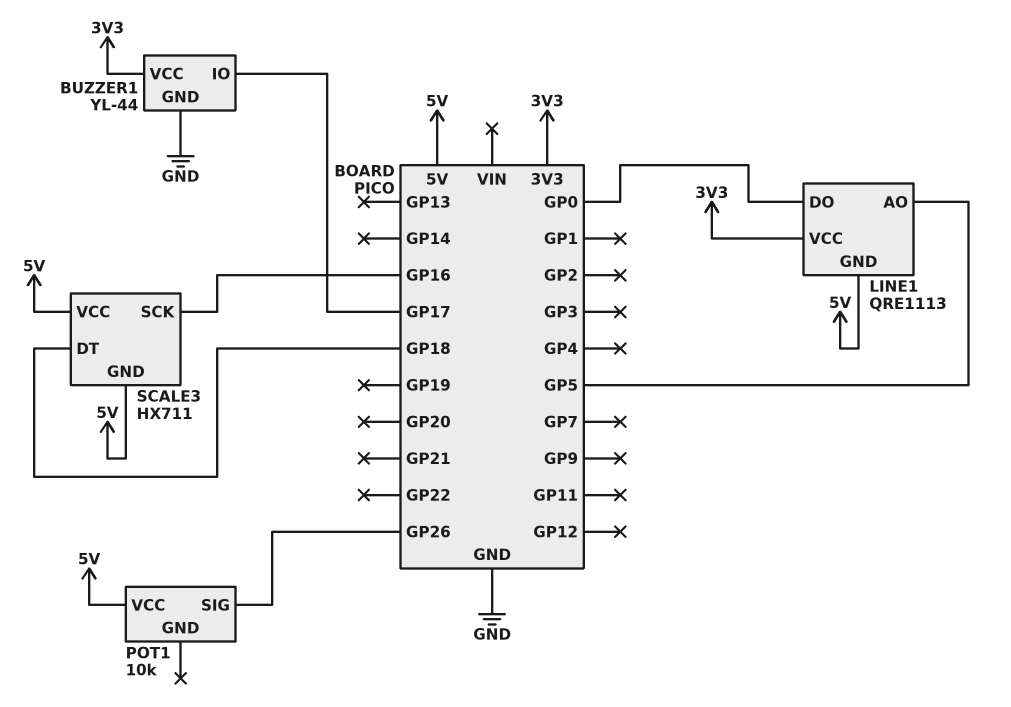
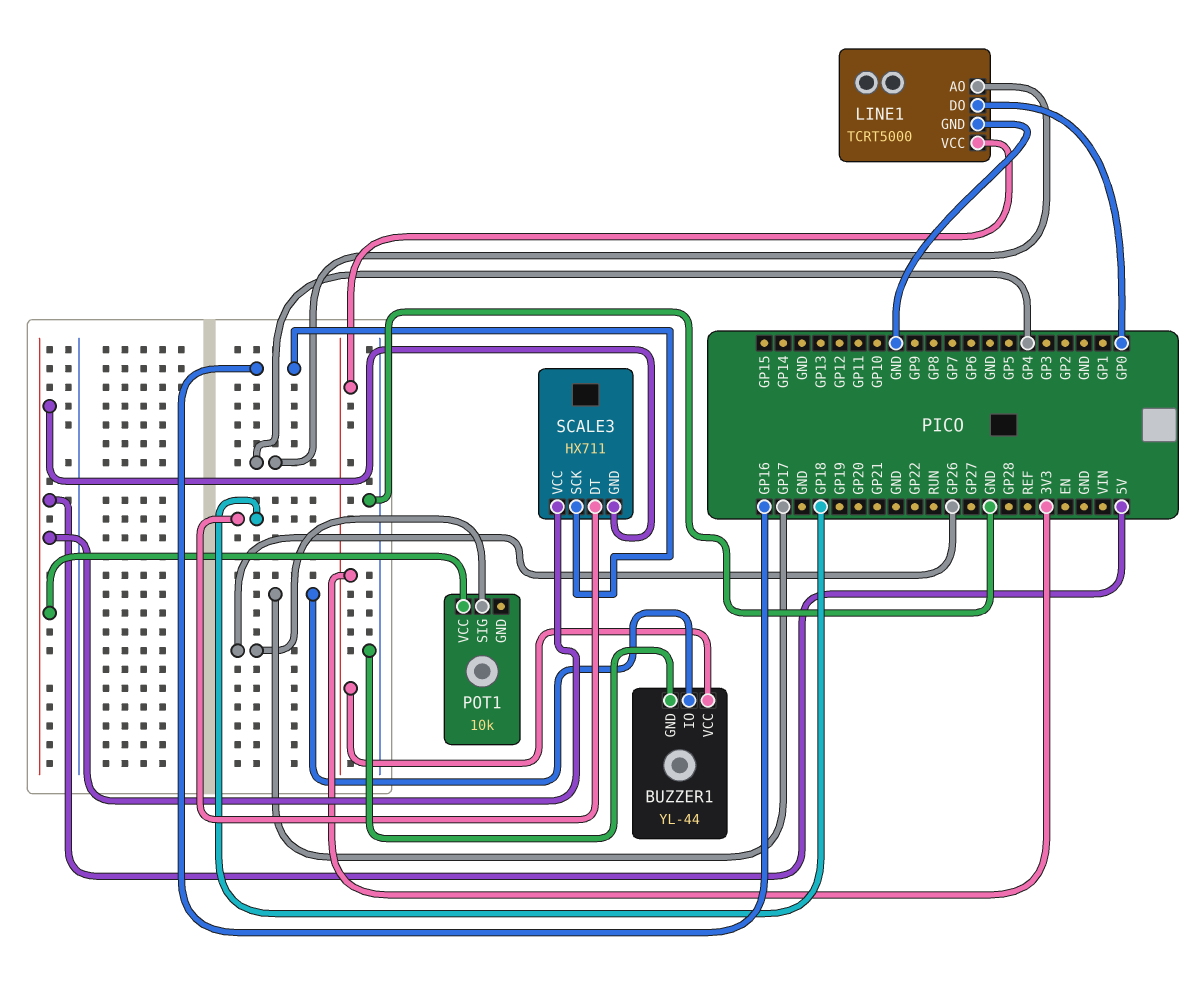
LINE1: QRE1113 -> TCRT5000
LINE1 pin AO: GP5 -> GP4
LINE1 pin GND: 5V -> GND

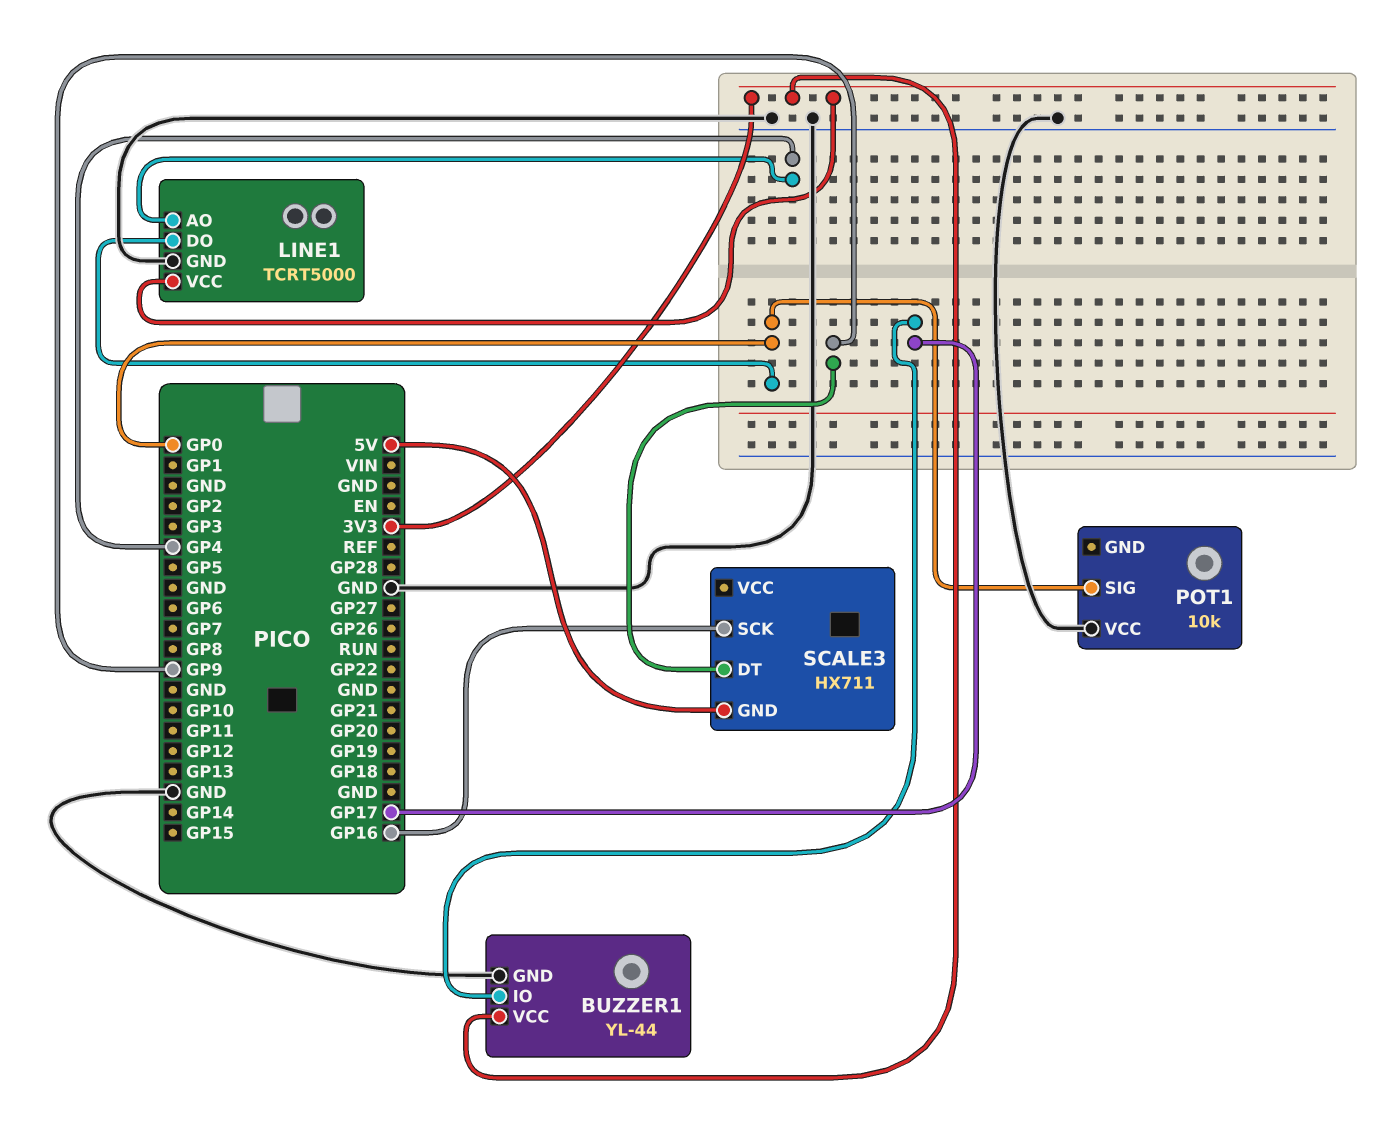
POT1 pin SIG: GP26 -> GP0
POT1 pin VCC: 5V -> GND
SCALE3 pin DT: GP18 -> GP9
SCALE3 pin VCC: 5V -> none

